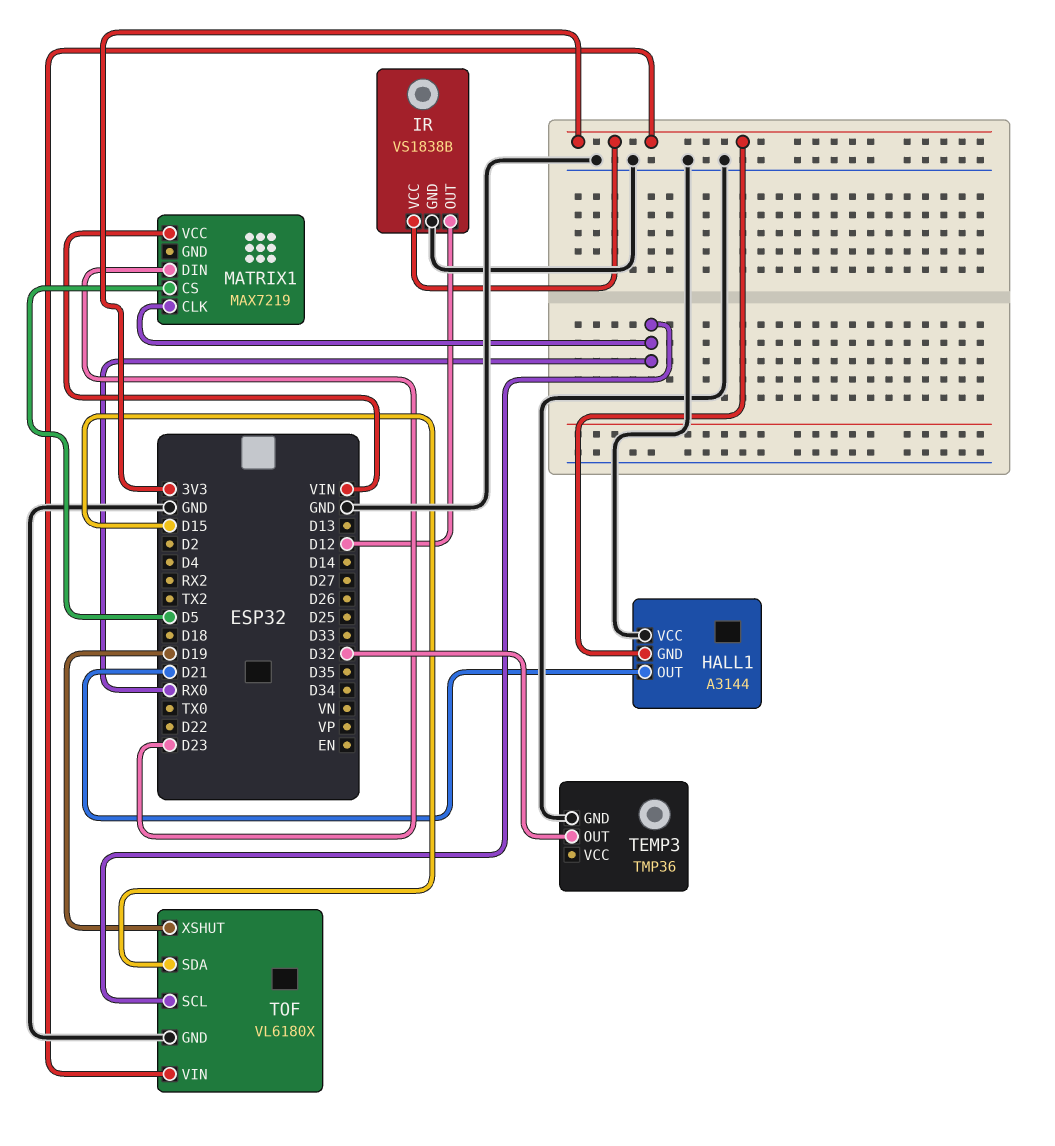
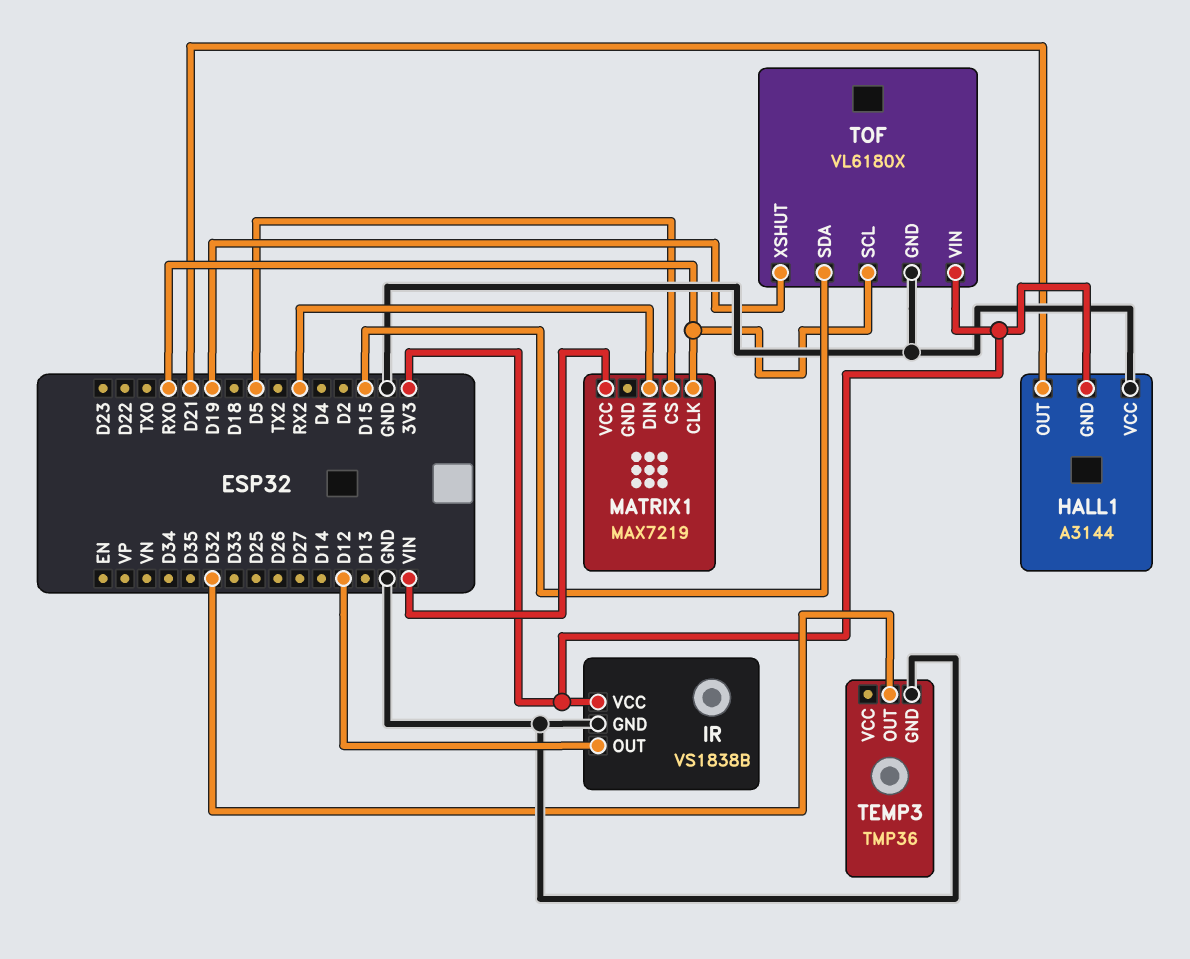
MATRIX1 pin DIN: D23 -> RX2

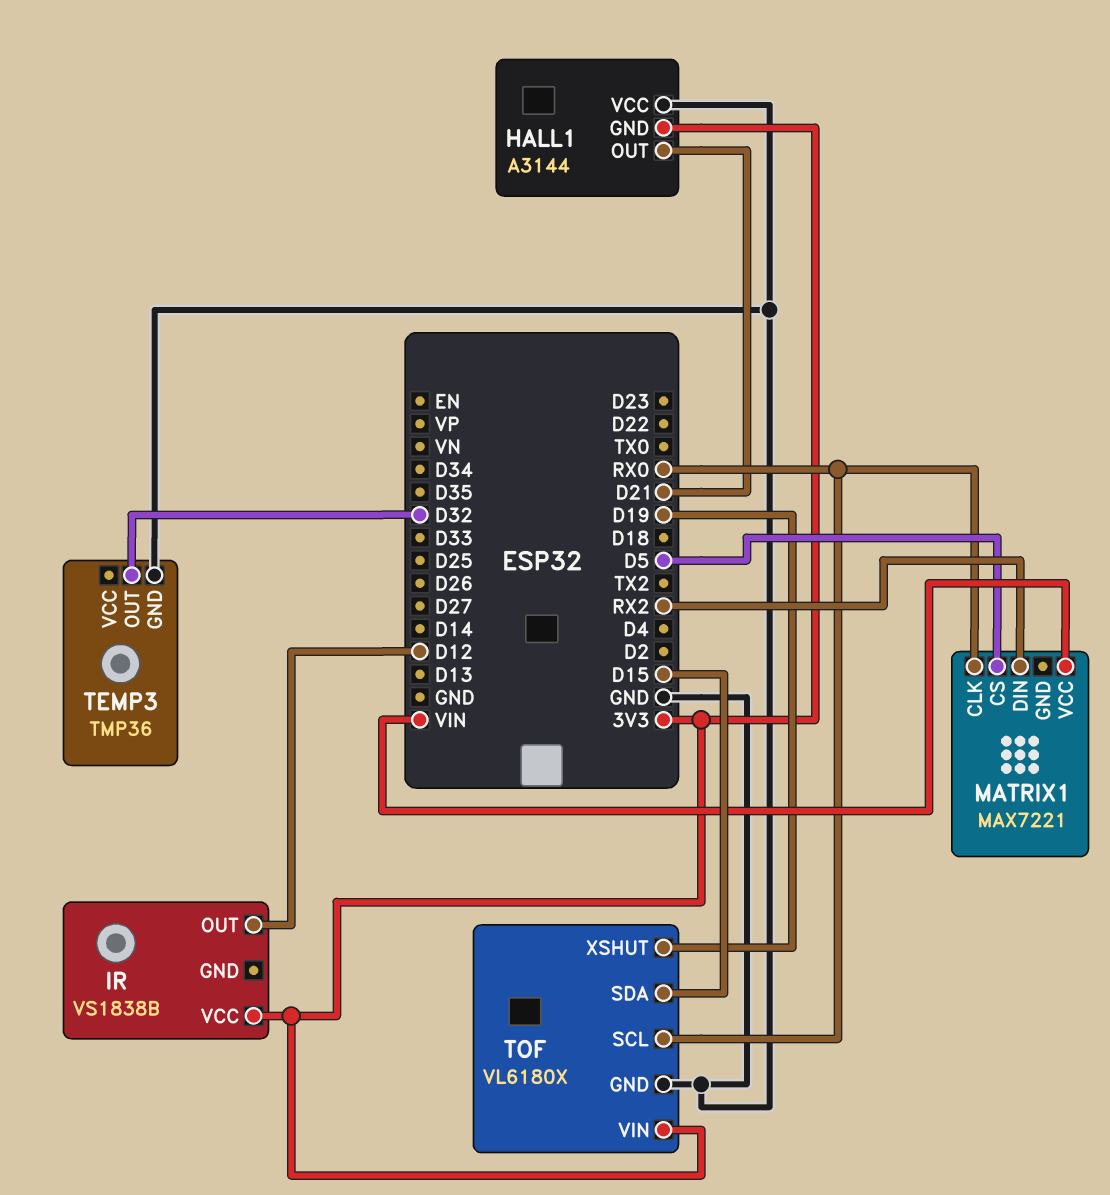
IR pin GND: GND -> none
MATRIX1: MAX7219 -> MAX7221

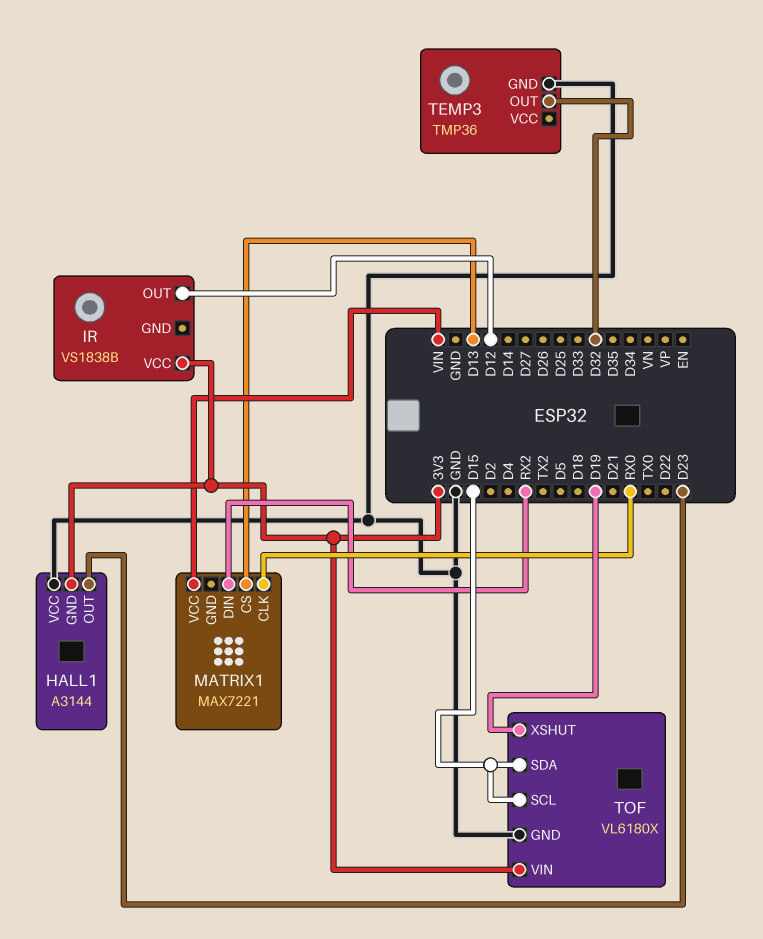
HALL1 pin OUT: D21 -> D23
MATRIX1 pin CS: D5 -> D13
TOF pin SCL: RX0 -> D15

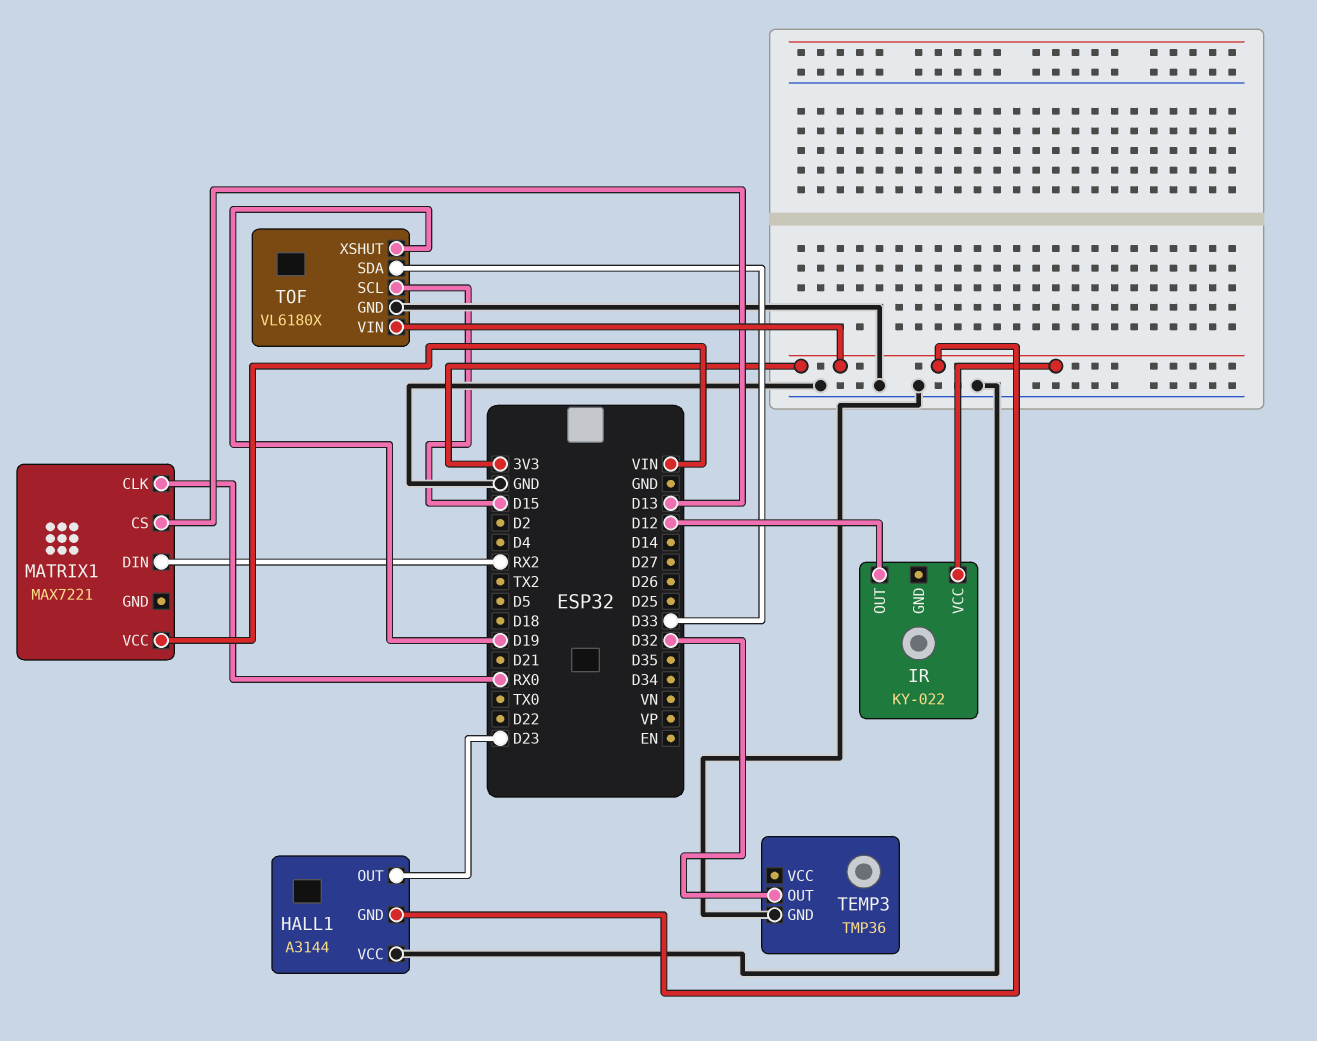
IR: VS1838B -> KY-022
TOF pin SDA: D15 -> D33

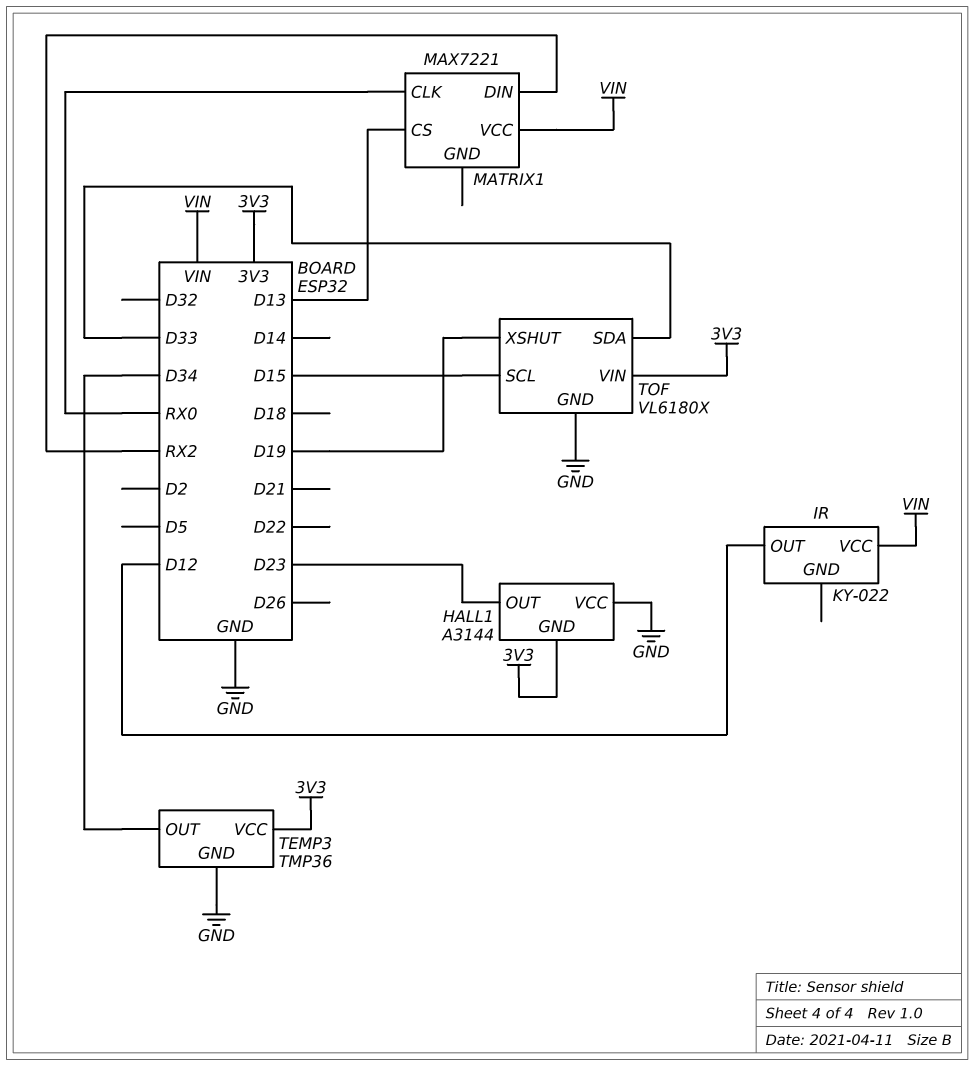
IR pin VCC: 3V3 -> VIN
TEMP3 pin OUT: D32 -> D34
TEMP3 pin VCC: none -> 3V3

